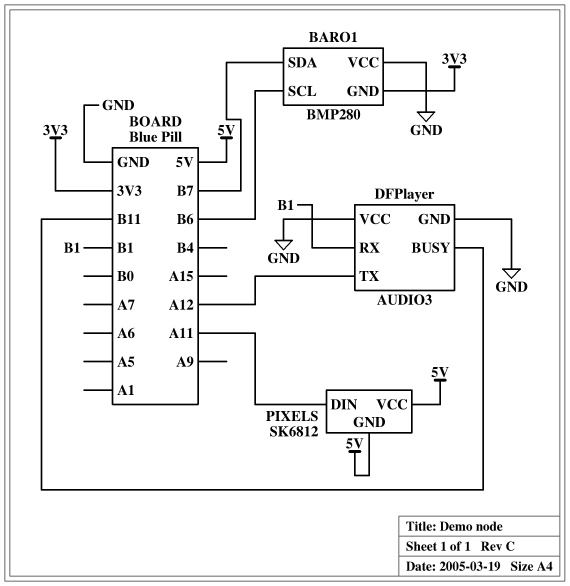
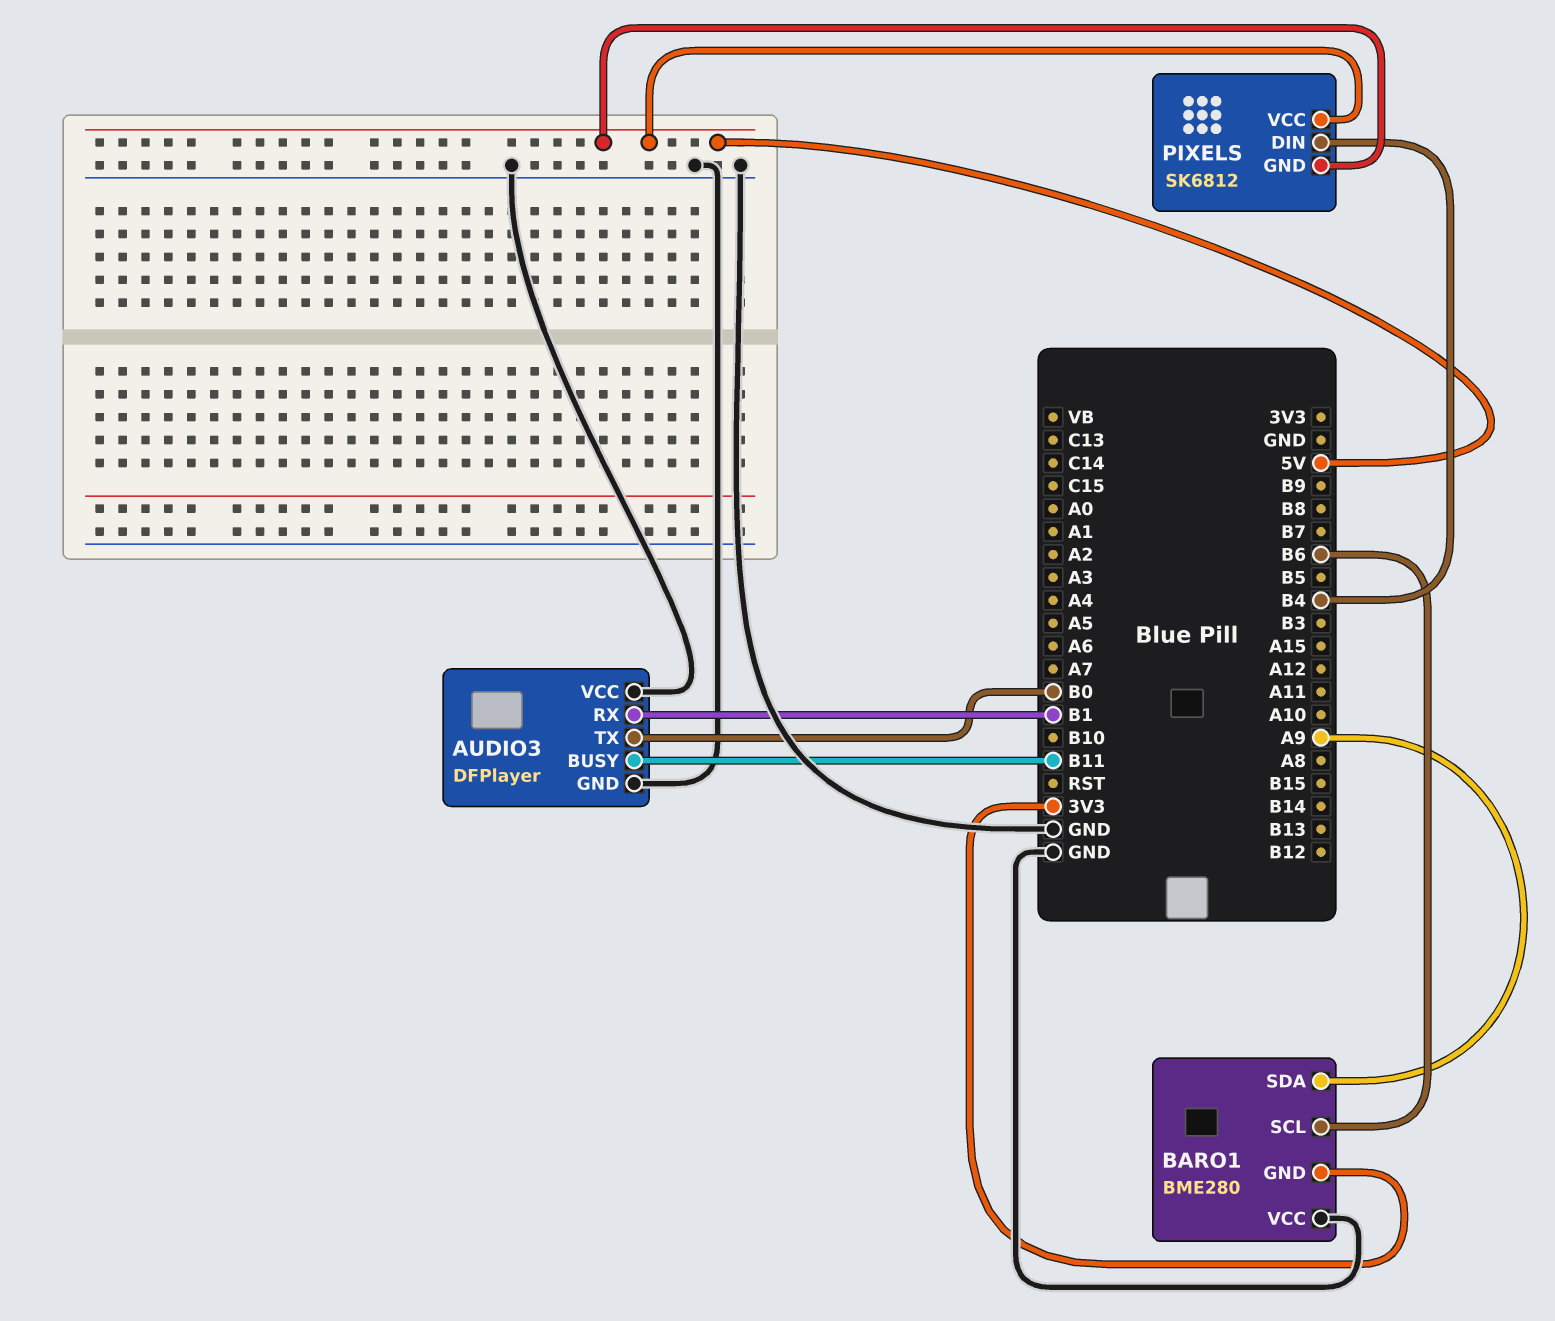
AUDIO3 pin TX: A12 -> B0
BARO1: BMP280 -> BME280
BARO1 pin SDA: B7 -> A9
PIXELS pin DIN: A11 -> B4

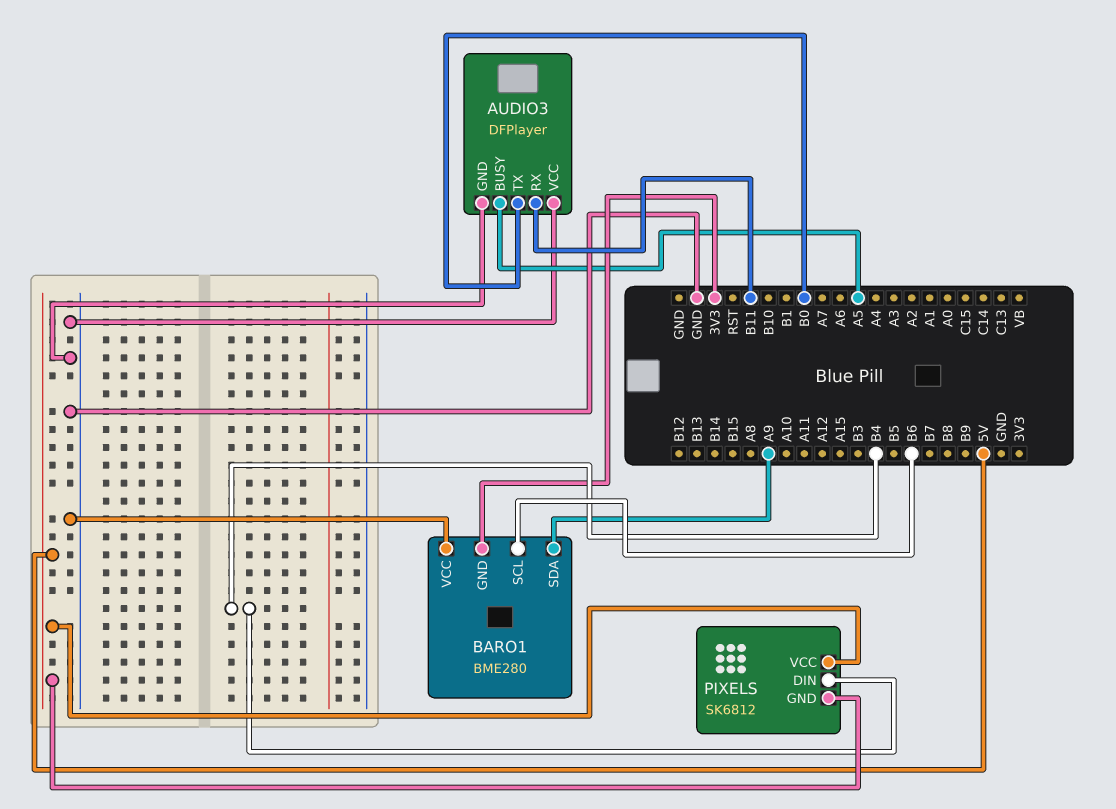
AUDIO3 pin BUSY: B11 -> A5
AUDIO3 pin RX: B1 -> B11

